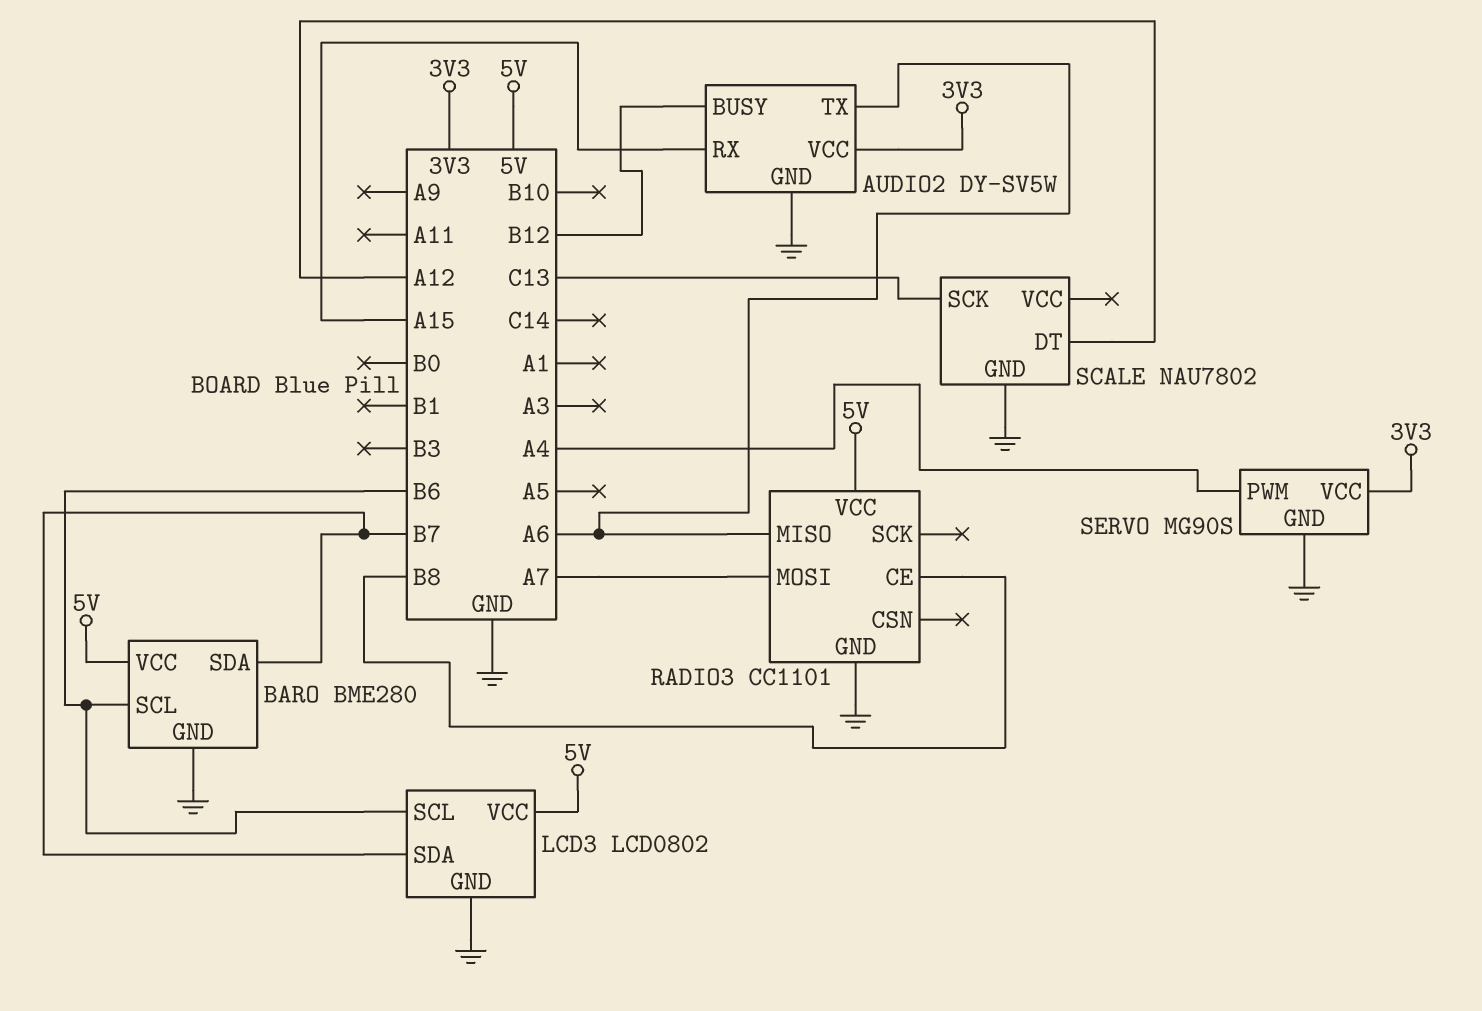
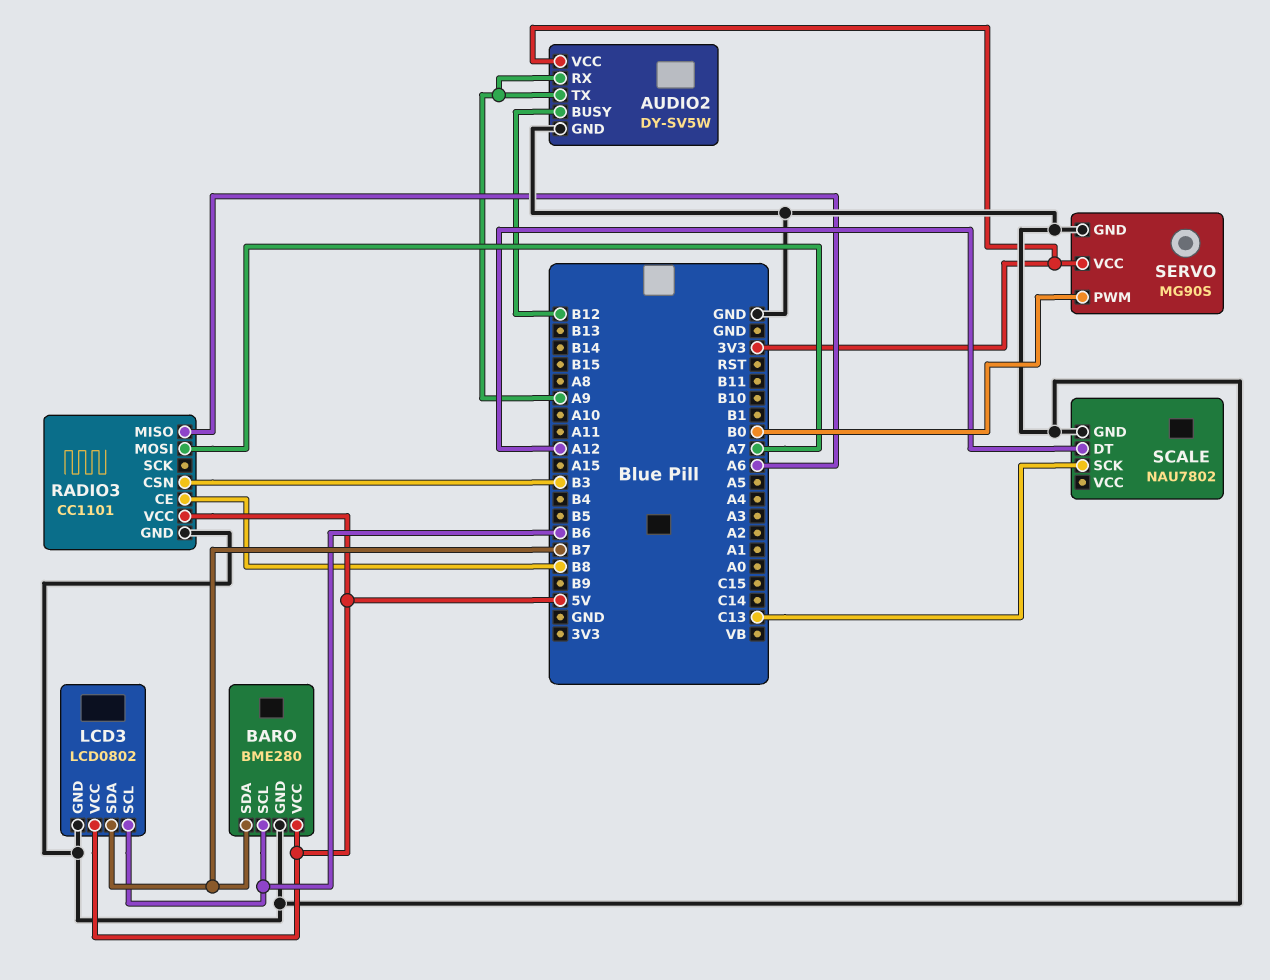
AUDIO2 pin RX: A15 -> A9
AUDIO2 pin TX: A6 -> A9
RADIO3 pin CSN: none -> B3
SERVO pin PWM: A4 -> B0

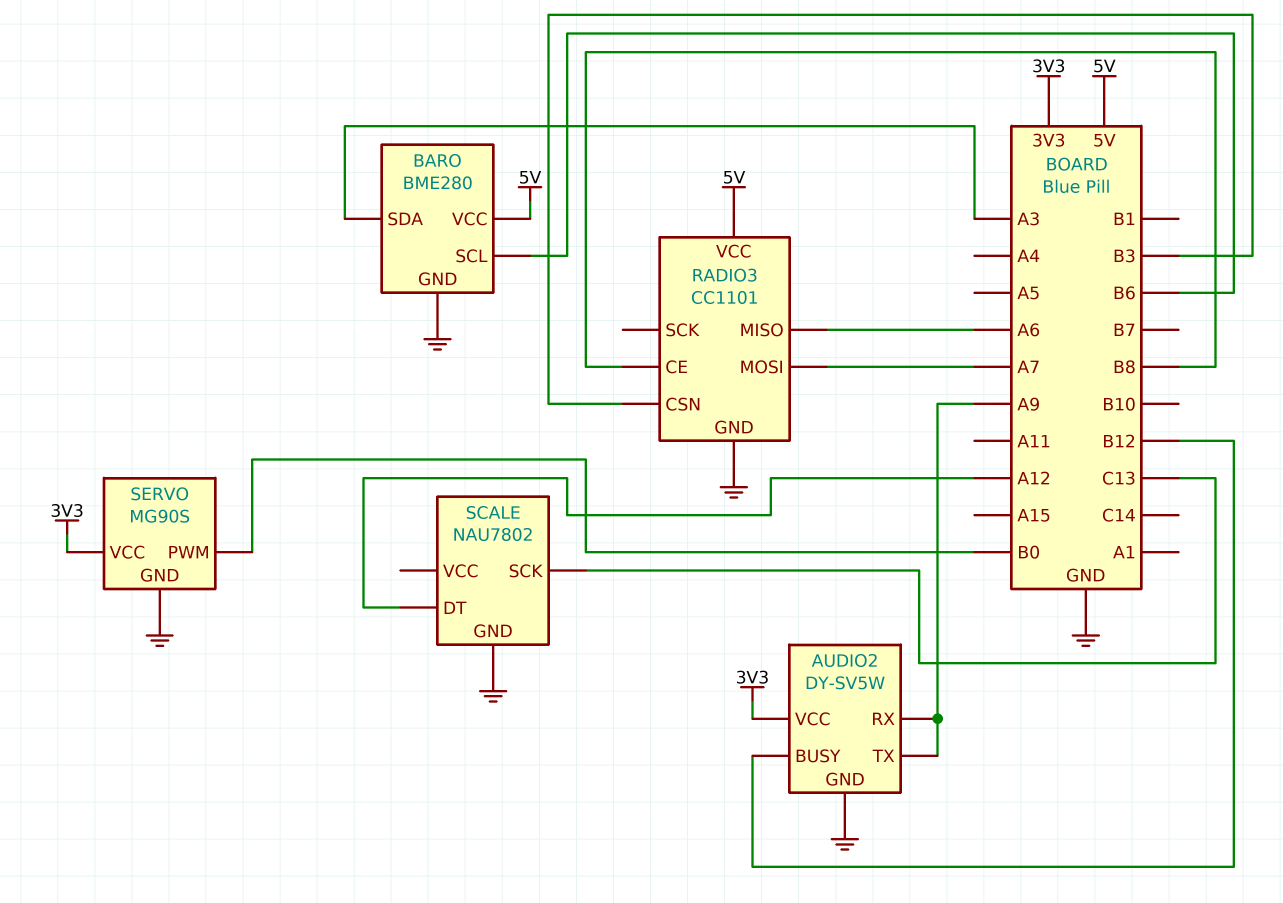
BARO pin SDA: B7 -> A3
LCD3: LCD0802 -> none
LCD3 pin GND: GND -> none
LCD3 pin SCL: B6 -> none
LCD3 pin SDA: B7 -> none
LCD3 pin VCC: 5V -> none

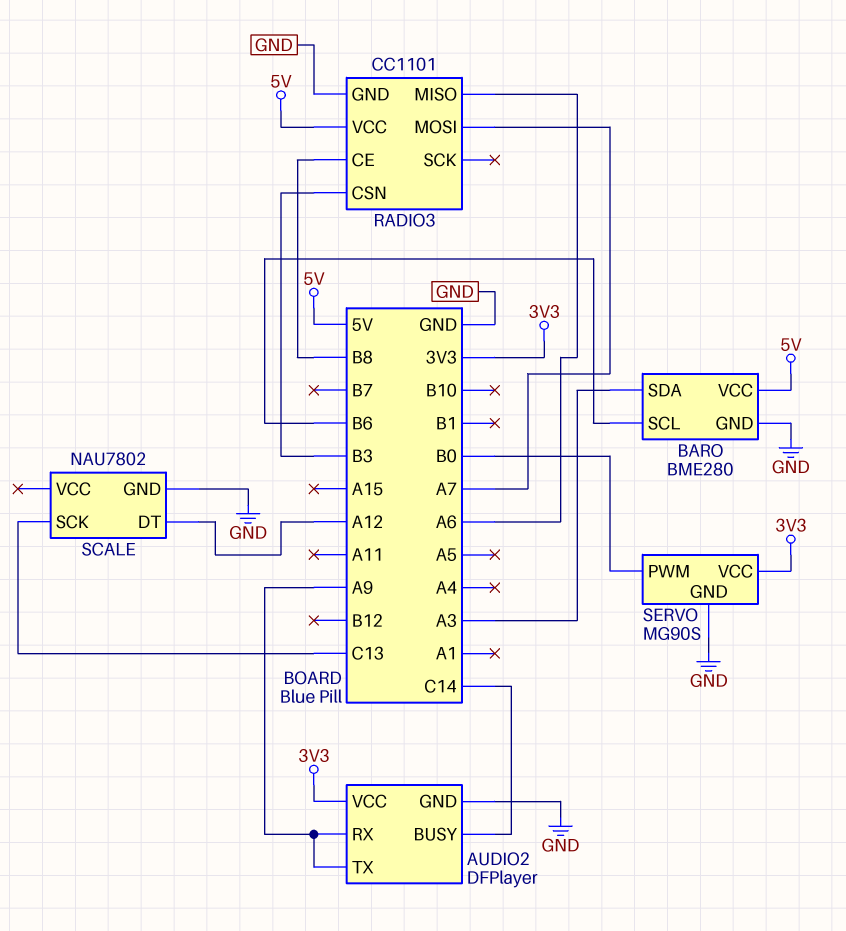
AUDIO2: DY-SV5W -> DFPlayer
AUDIO2 pin BUSY: B12 -> C14

